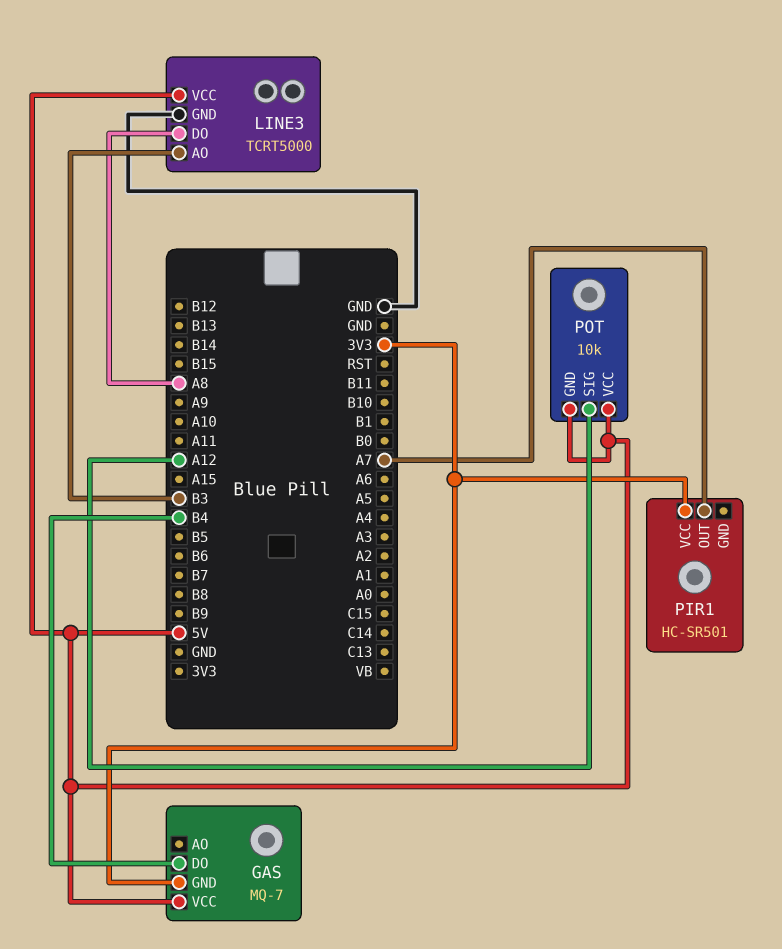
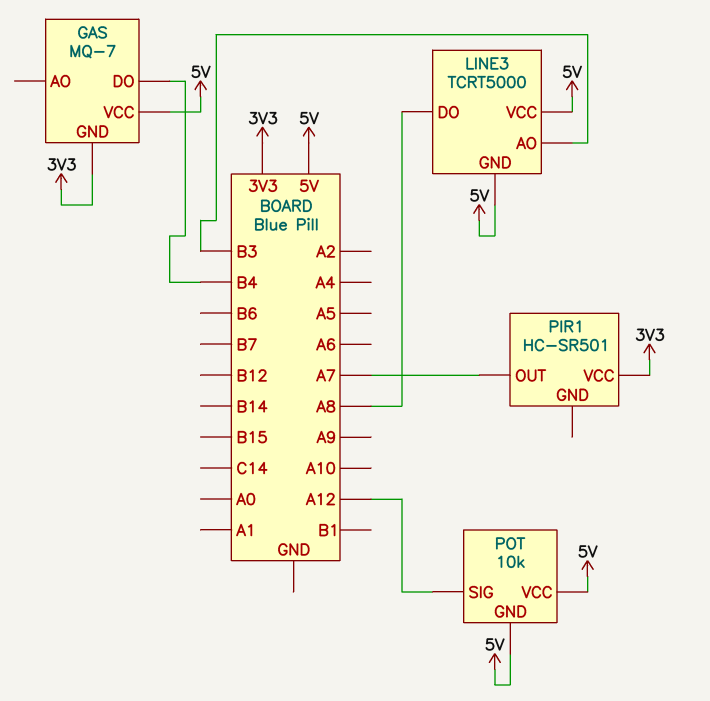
LINE3 pin GND: GND -> 5V

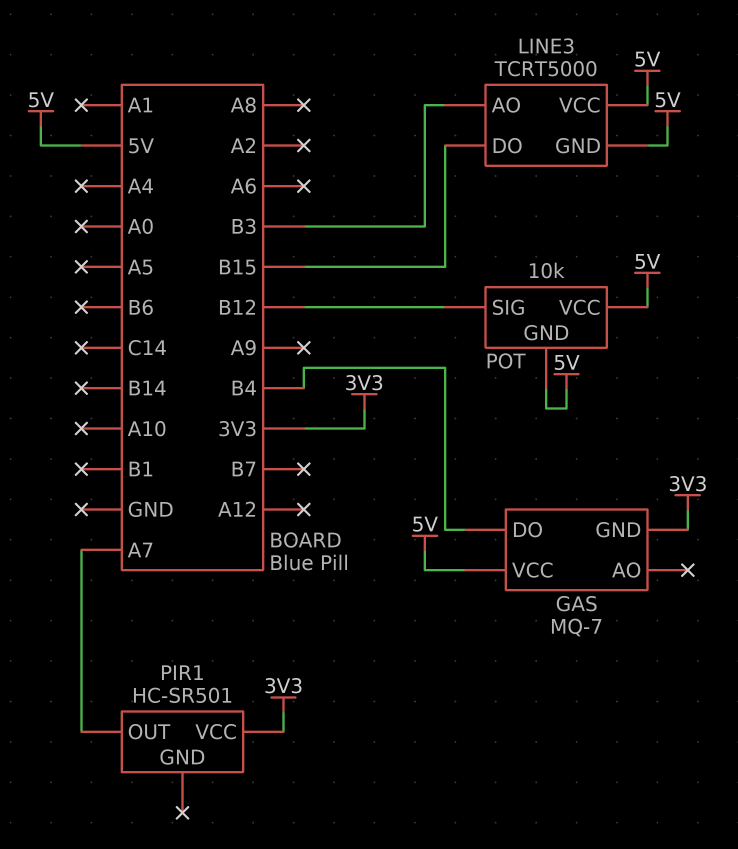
LINE3 pin DO: A8 -> B15
POT pin SIG: A12 -> B12

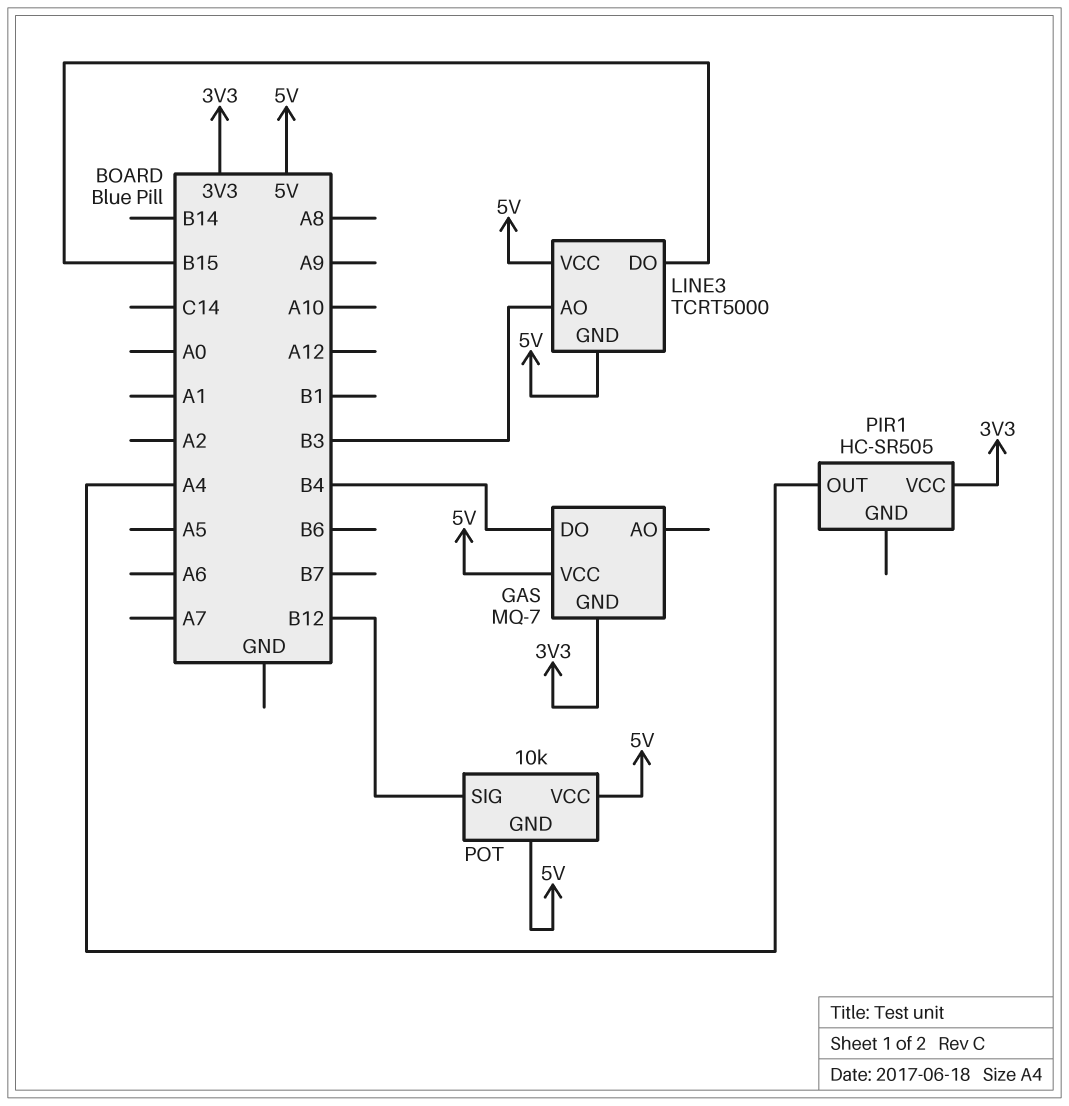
PIR1: HC-SR501 -> HC-SR505
PIR1 pin OUT: A7 -> A4

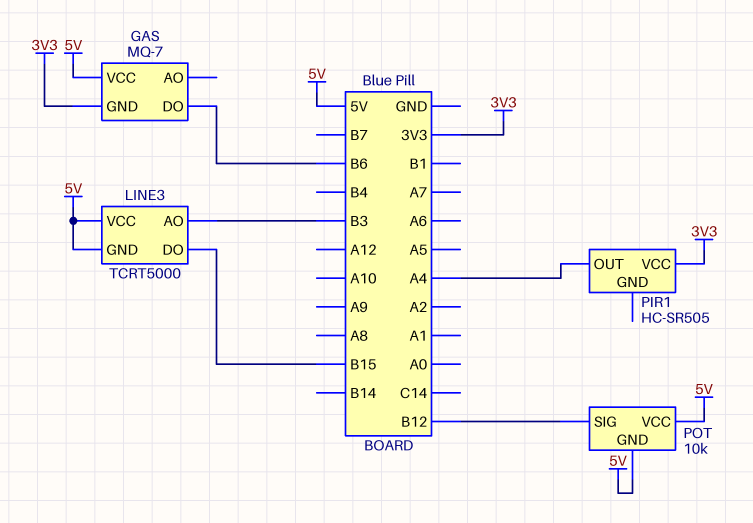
GAS pin DO: B4 -> B6

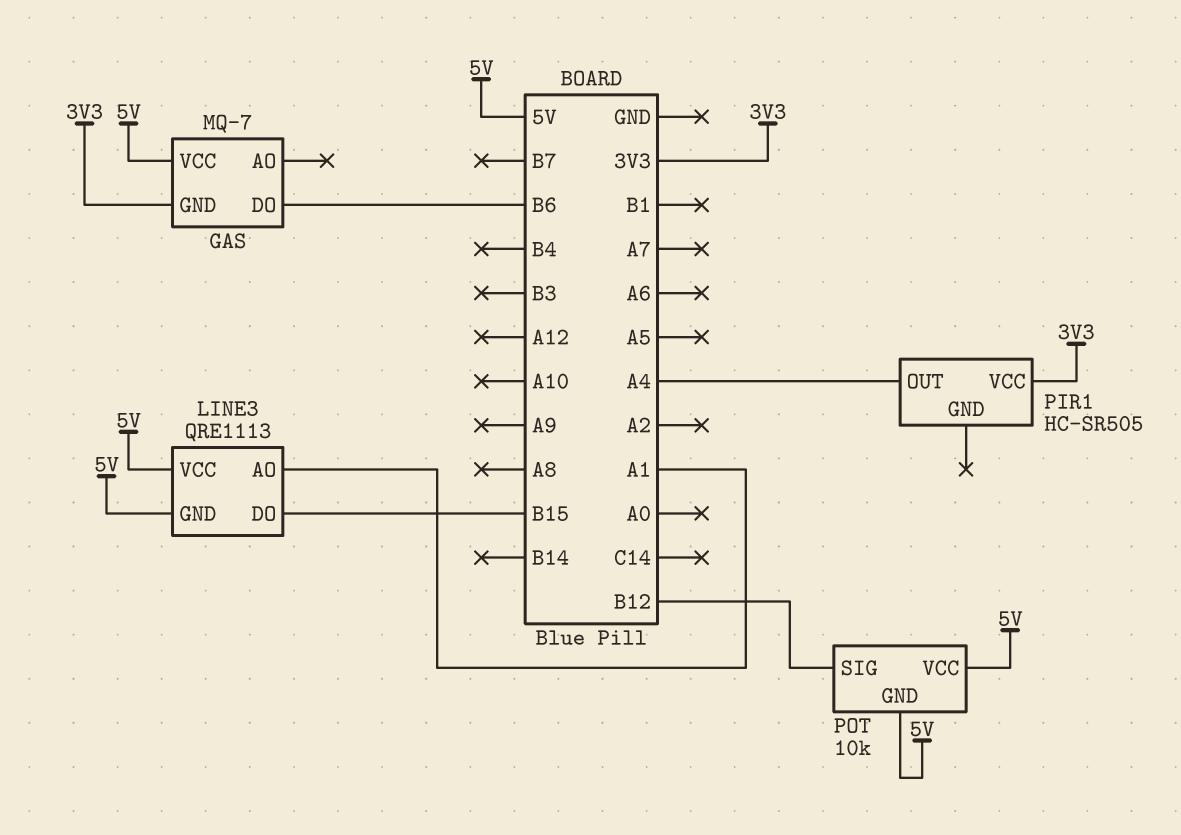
LINE3: TCRT5000 -> QRE1113
LINE3 pin AO: B3 -> A1

